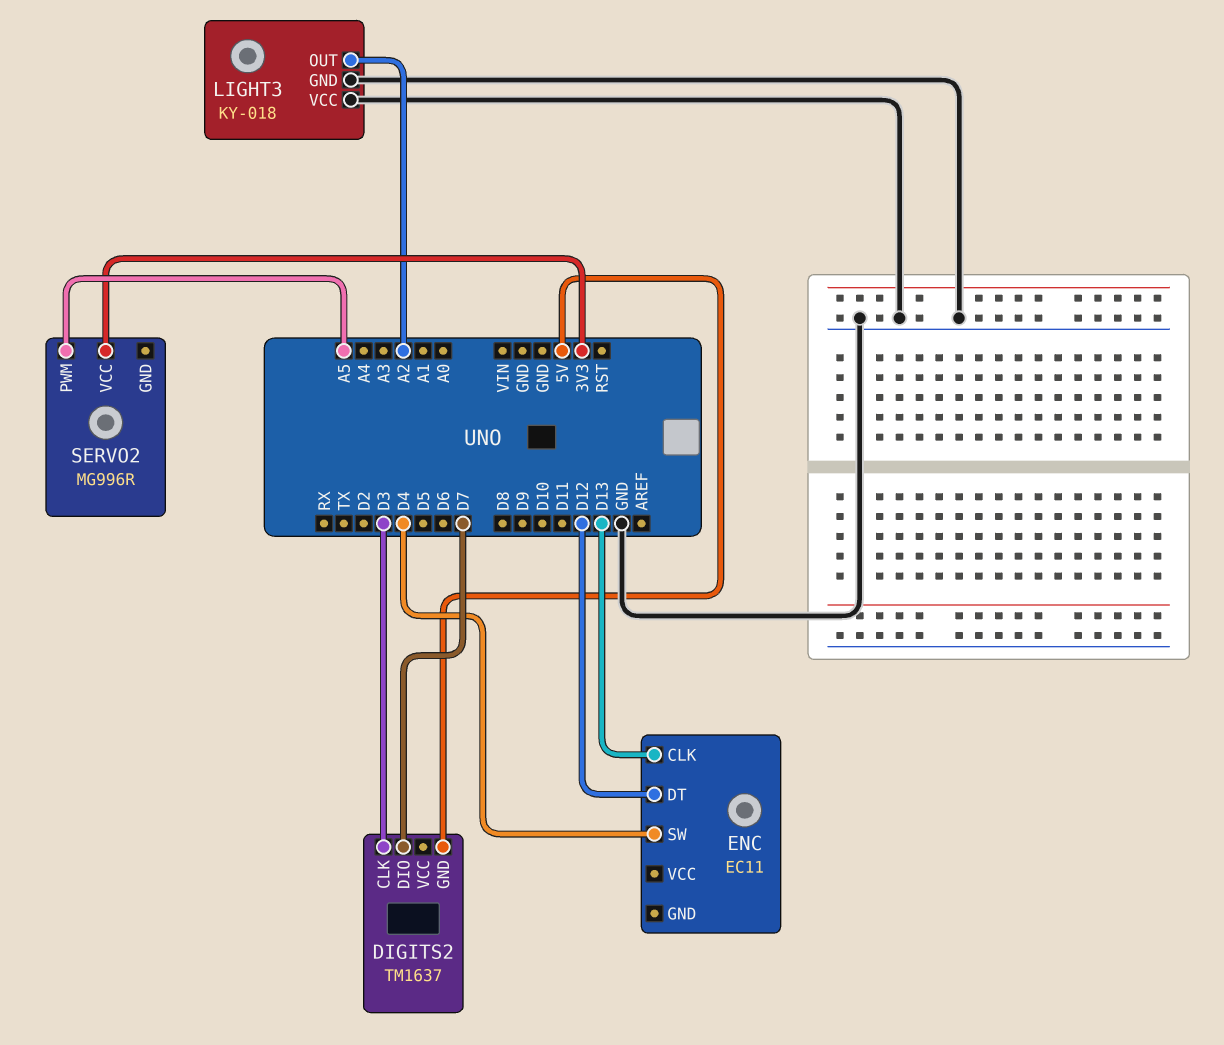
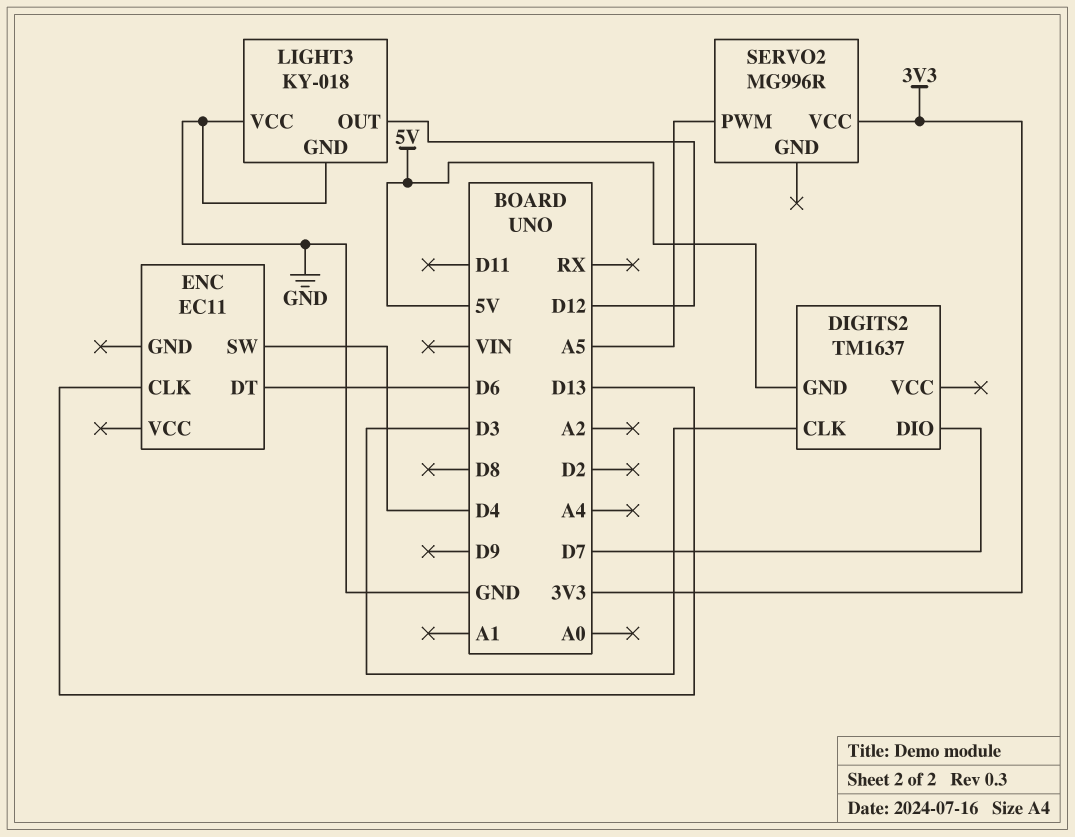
ENC pin DT: D12 -> D6
LIGHT3 pin OUT: A2 -> D12

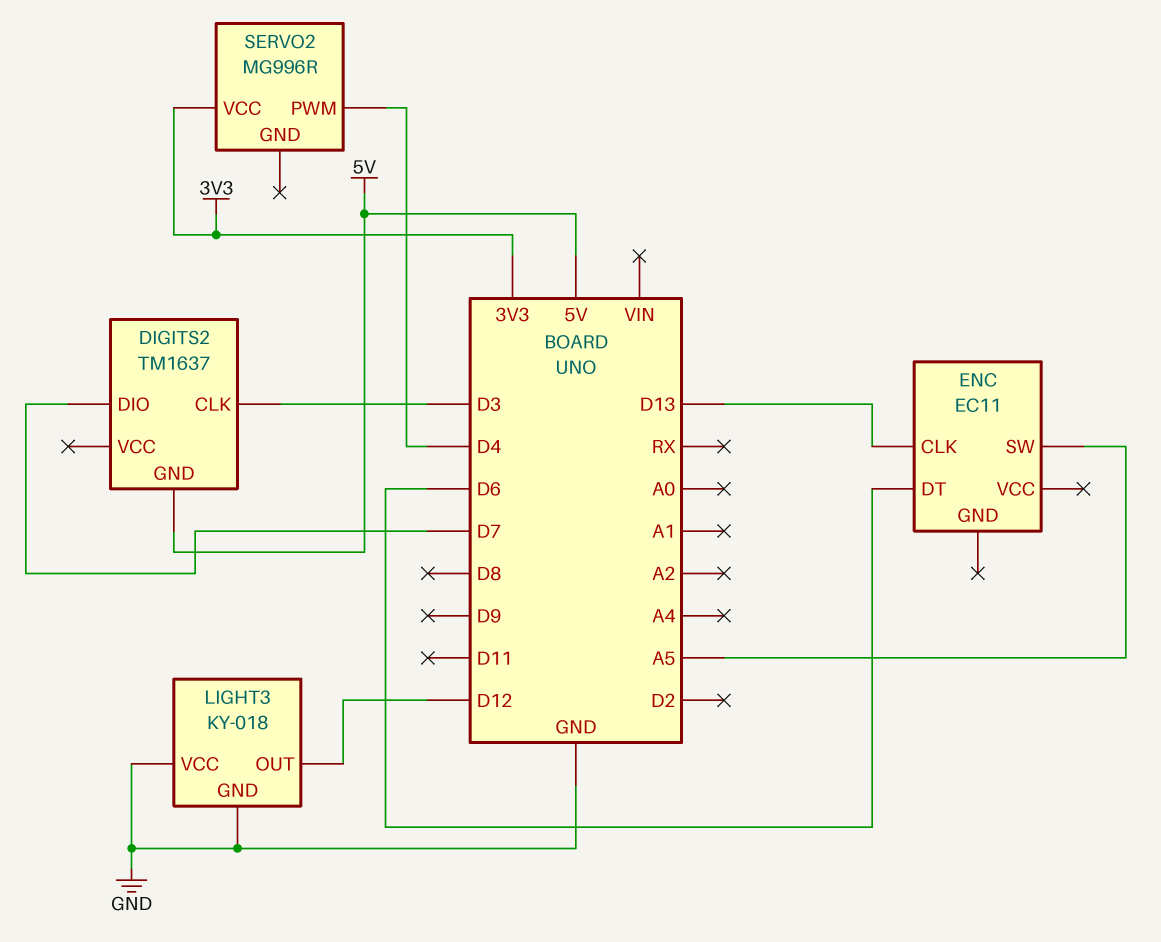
ENC pin SW: D4 -> A5
SERVO2 pin PWM: A5 -> D4

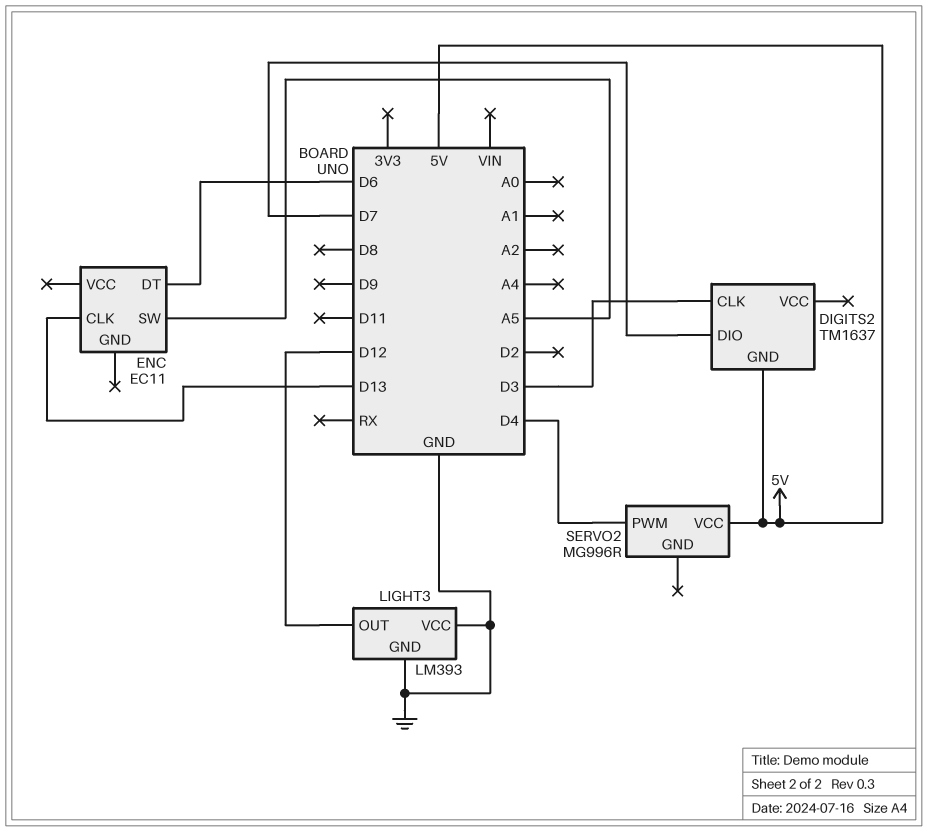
LIGHT3: KY-018 -> LM393
SERVO2 pin VCC: 3V3 -> 5V

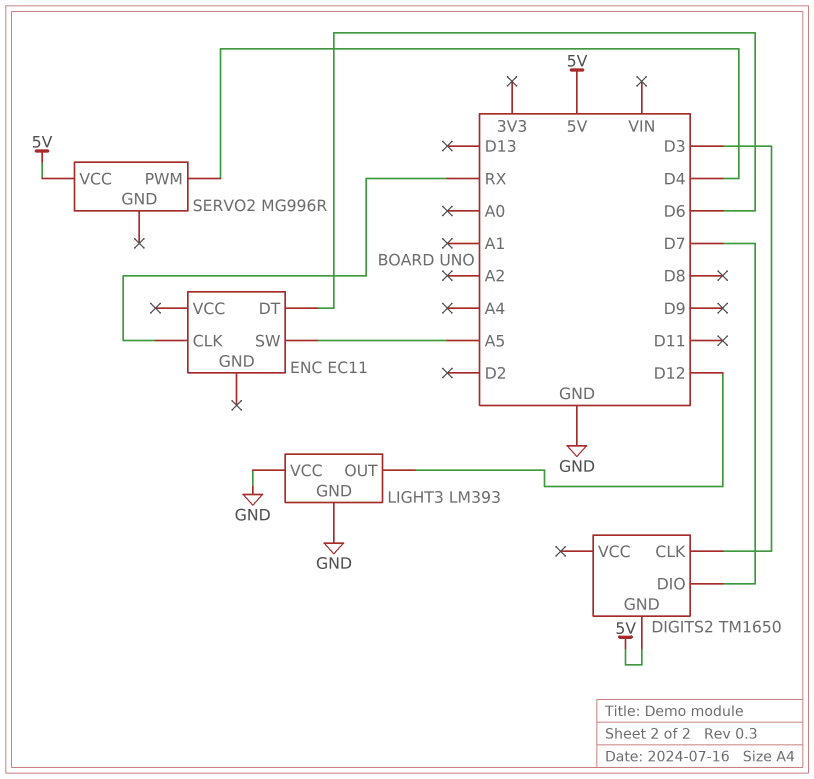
DIGITS2: TM1637 -> TM1650
ENC pin CLK: D13 -> RX

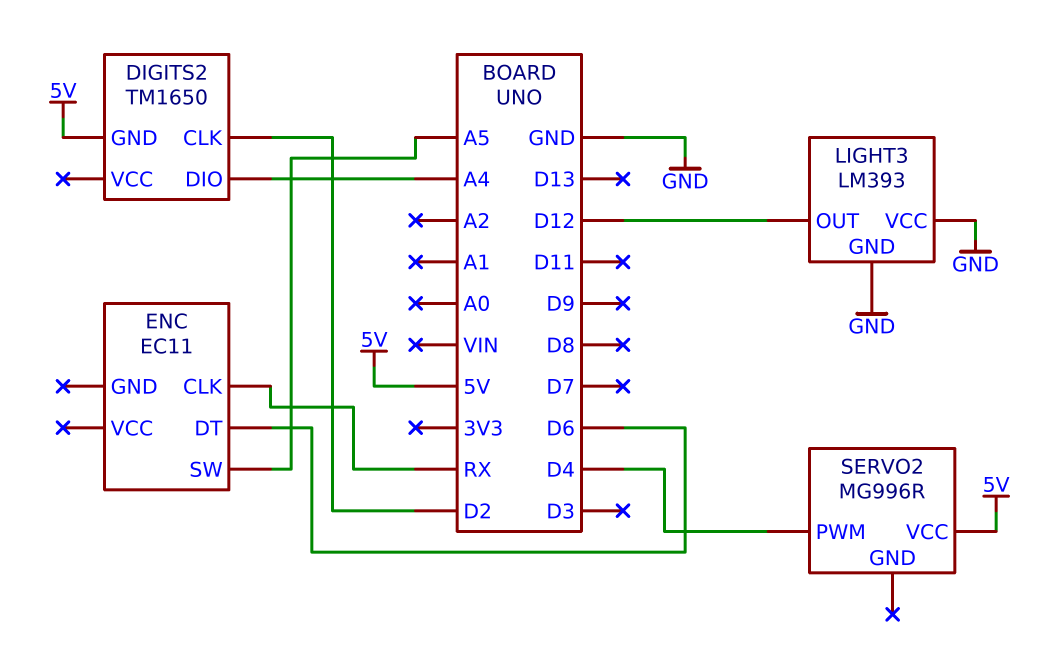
DIGITS2 pin CLK: D3 -> D2
DIGITS2 pin DIO: D7 -> A4

